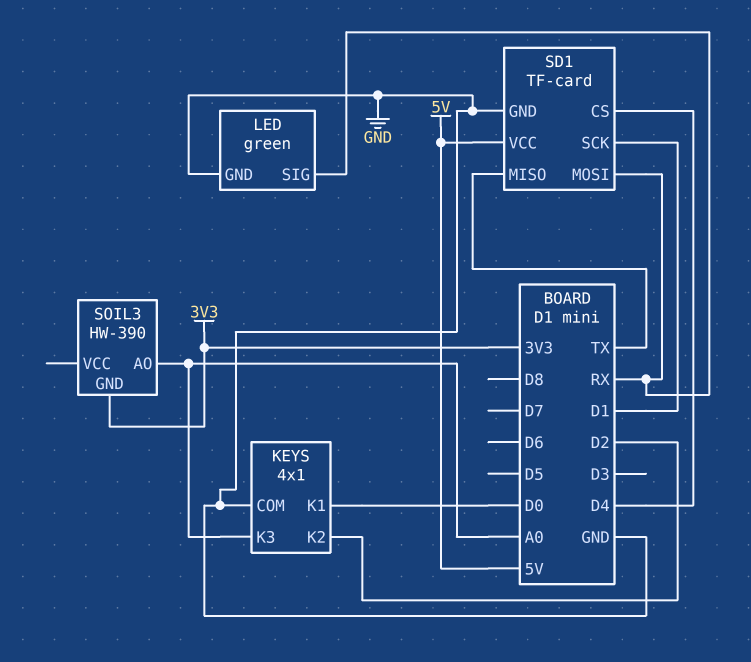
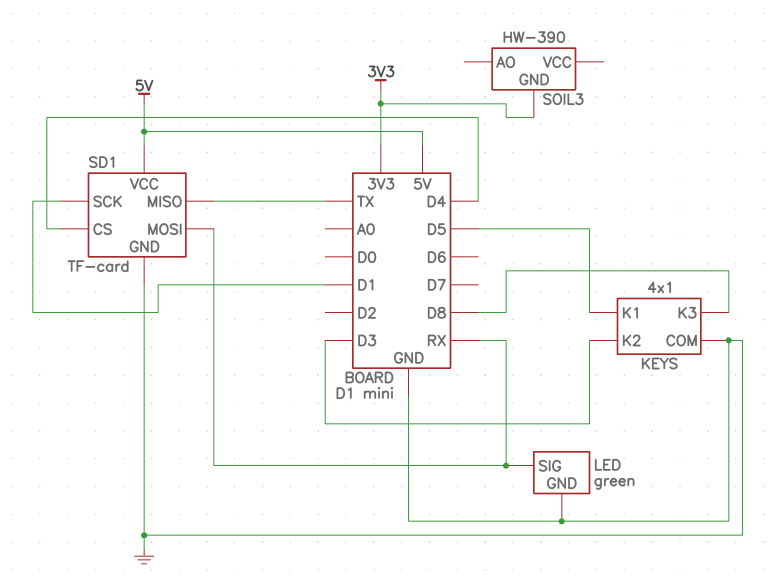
KEYS pin K1: D0 -> D5
KEYS pin K2: D2 -> D3
KEYS pin K3: A0 -> D8
SOIL3 pin AO: A0 -> none

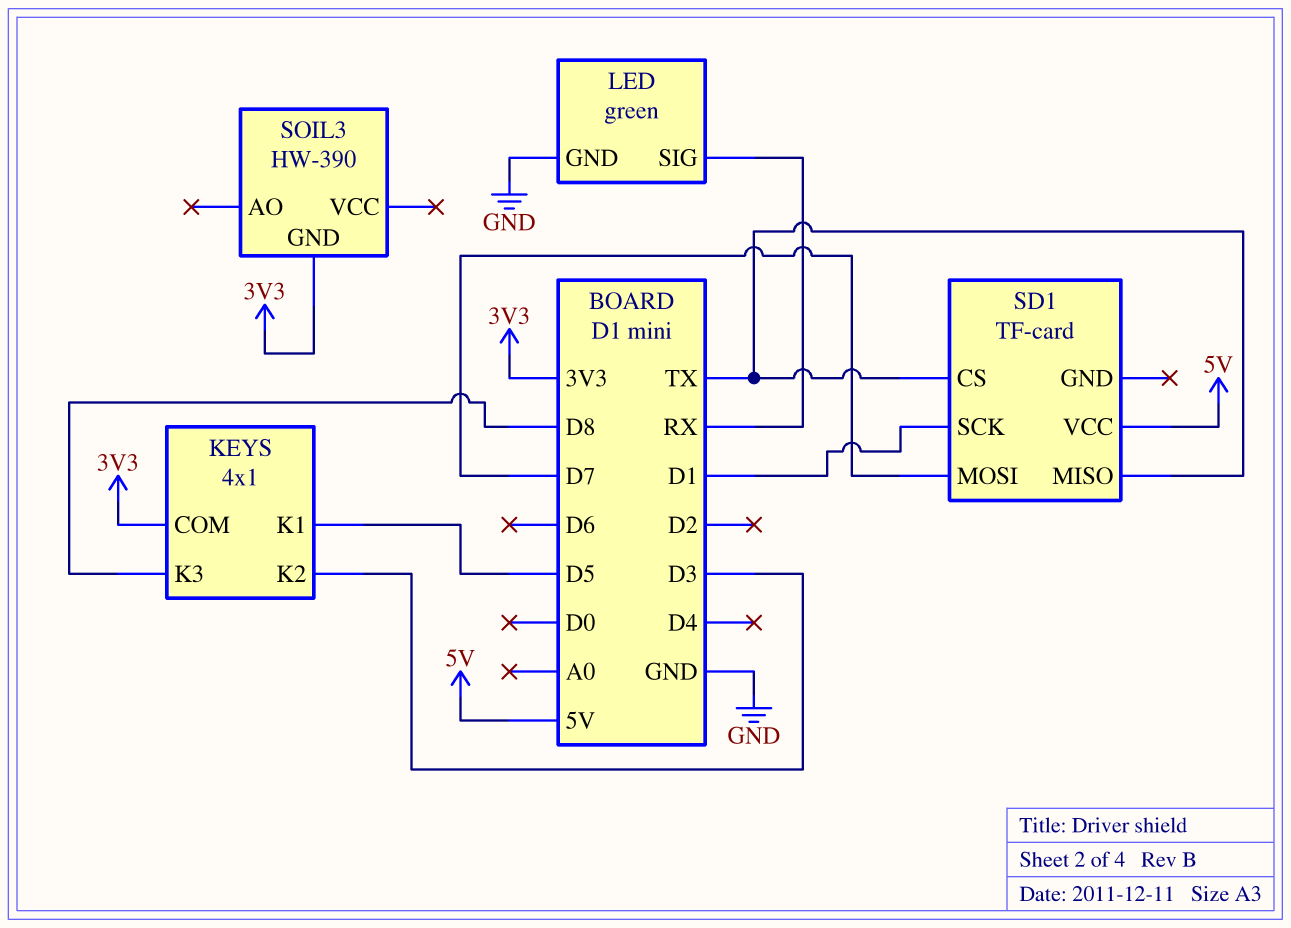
KEYS pin COM: GND -> 3V3
SD1 pin CS: D4 -> TX
SD1 pin GND: GND -> none
SD1 pin MOSI: RX -> D7

